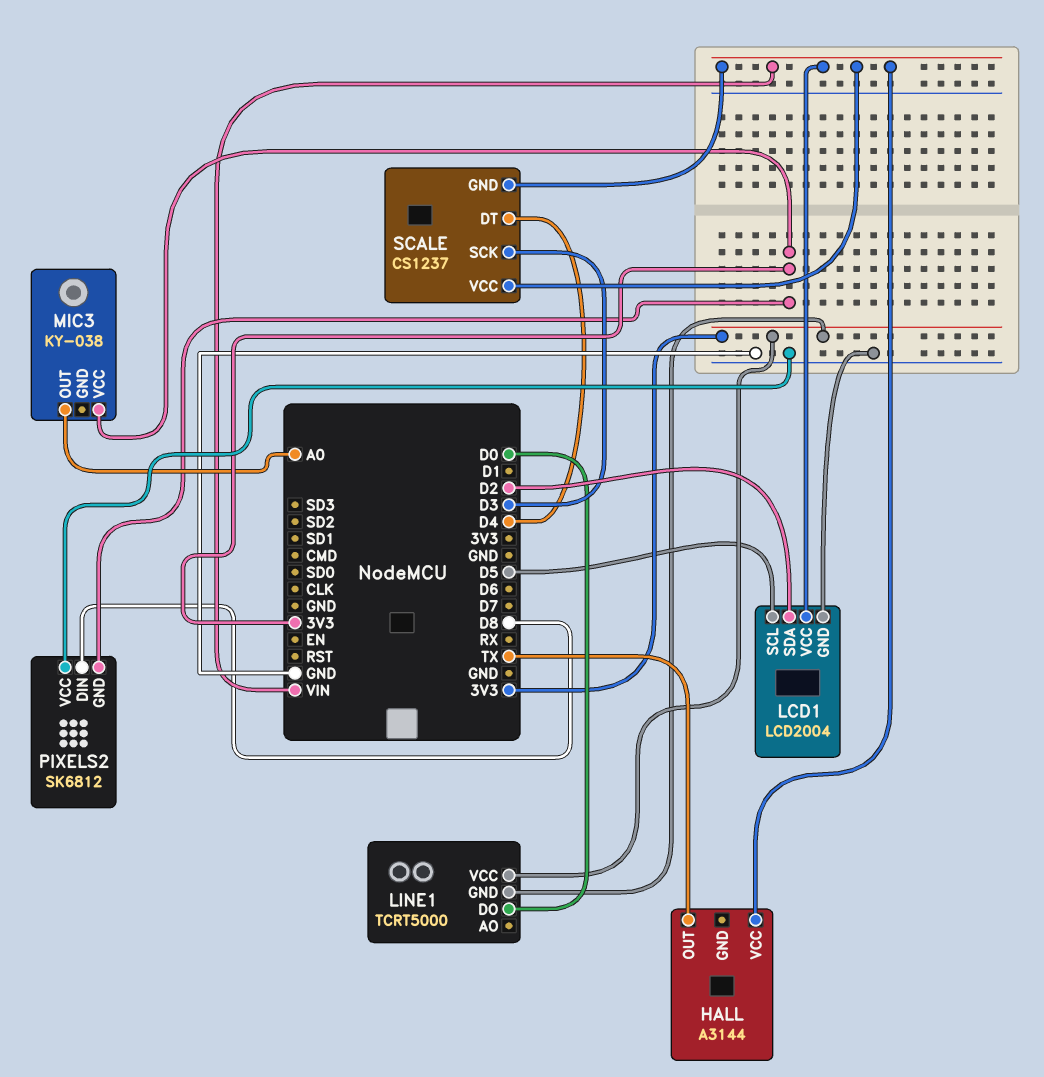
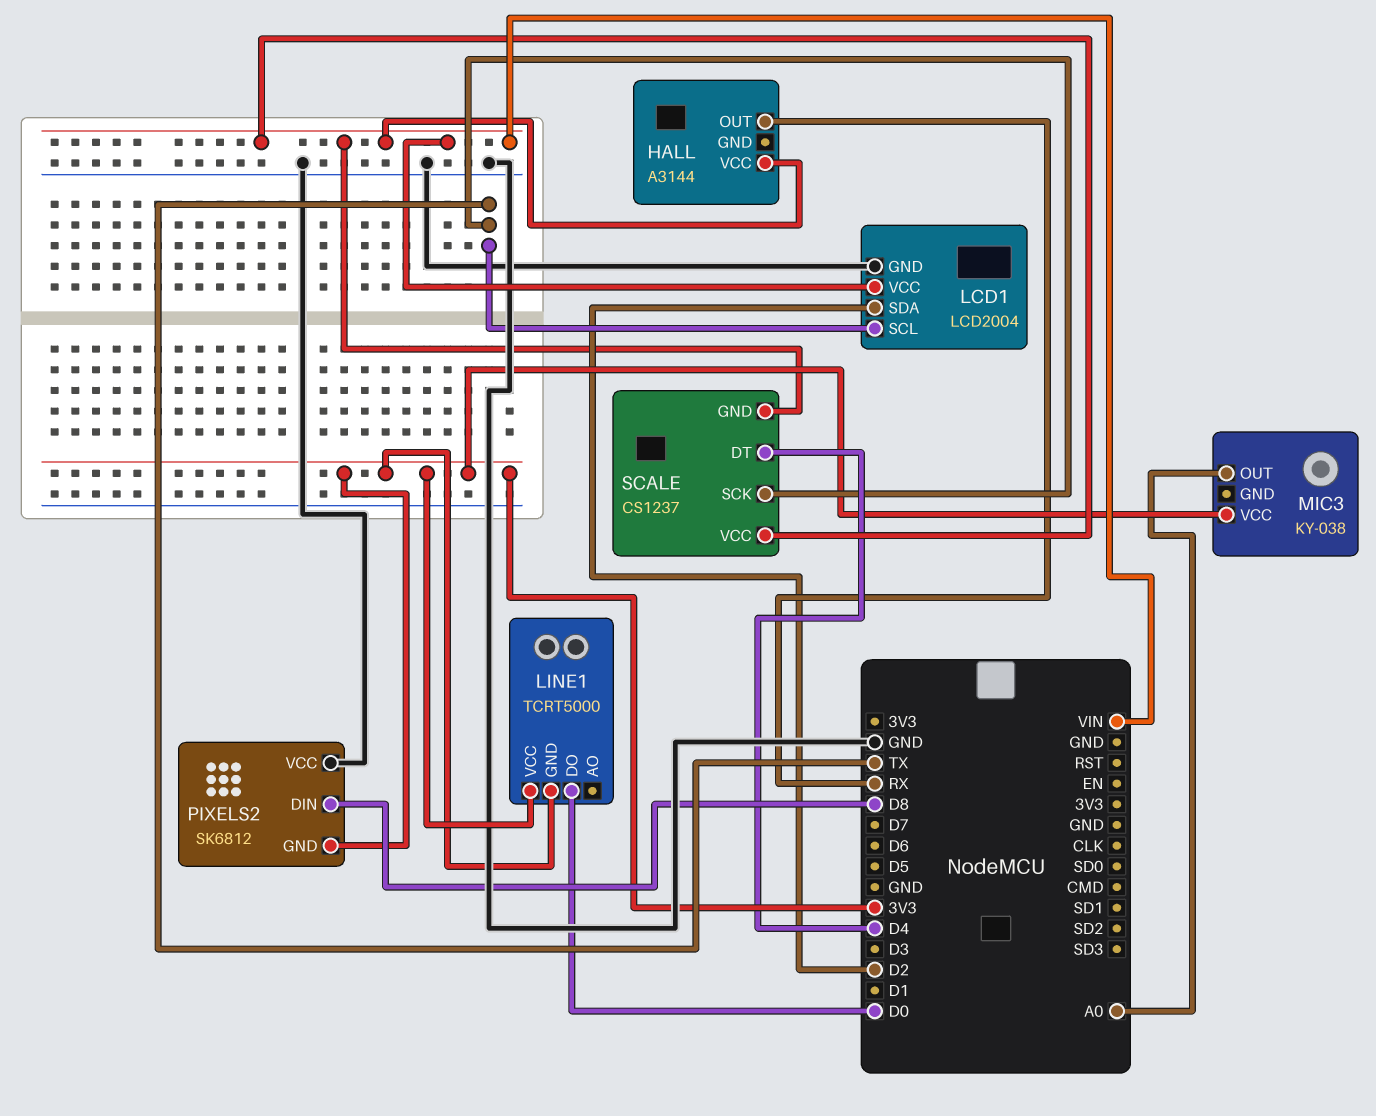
HALL pin OUT: TX -> RX
LCD1 pin SCL: D5 -> TX
SCALE pin SCK: D3 -> TX

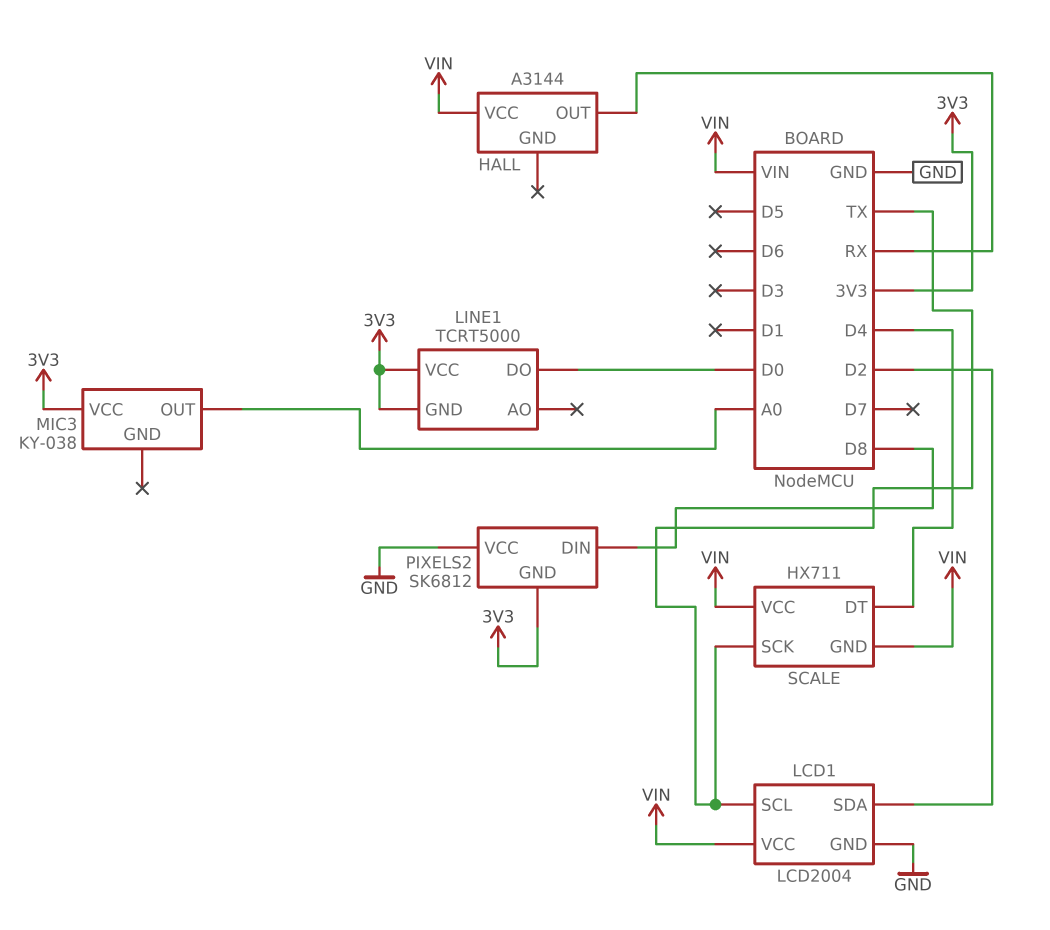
SCALE: CS1237 -> HX711

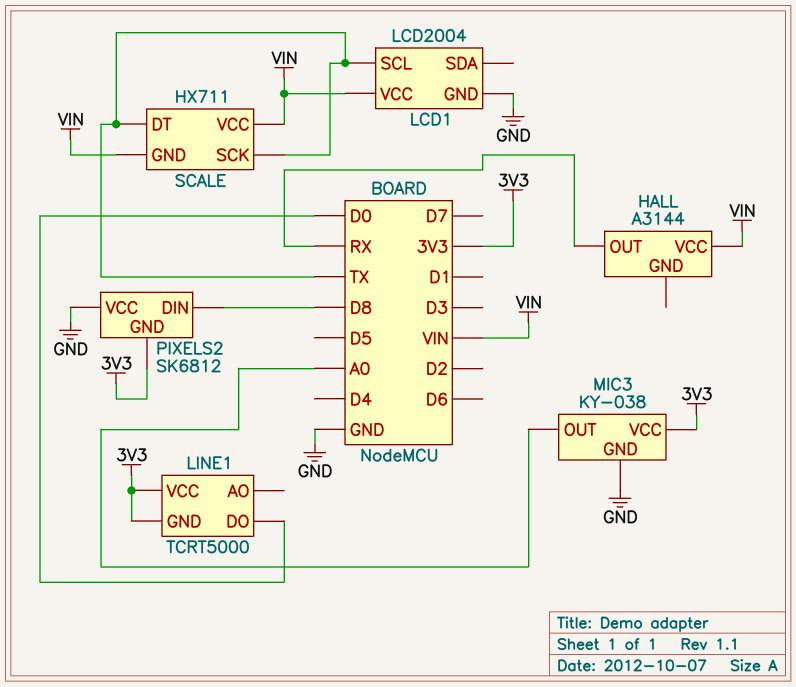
LCD1 pin SDA: D2 -> none
MIC3 pin GND: none -> GND
SCALE pin DT: D4 -> TX

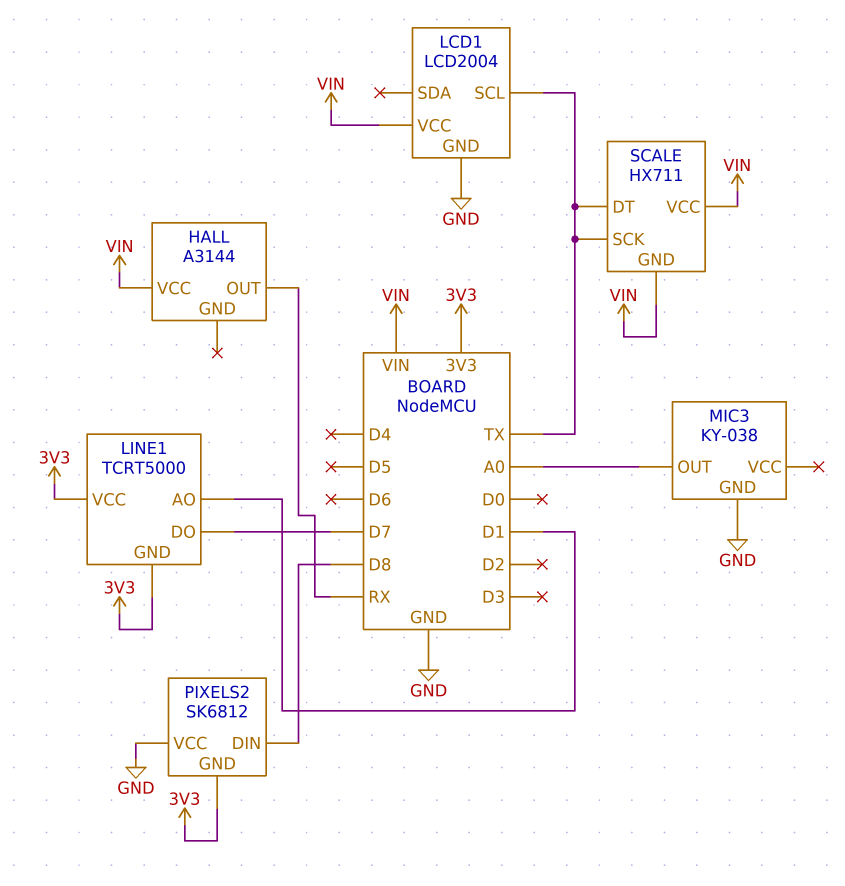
LINE1 pin AO: none -> D1
LINE1 pin DO: D0 -> D7
MIC3 pin VCC: 3V3 -> none

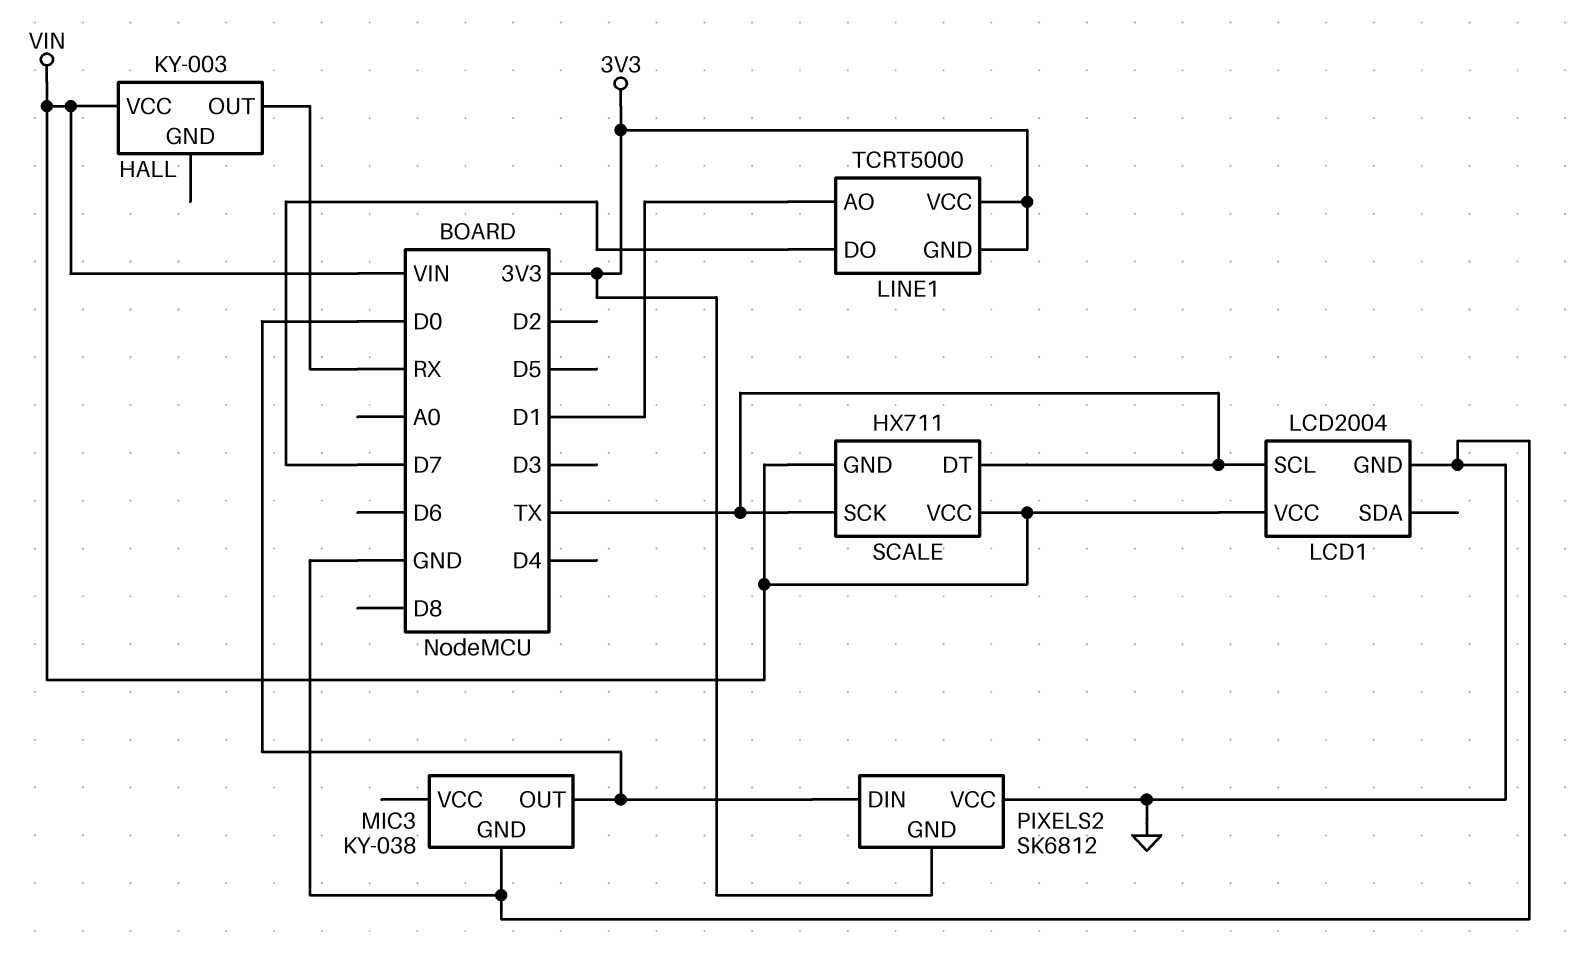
HALL: A3144 -> KY-003
MIC3 pin OUT: A0 -> D0
PIXELS2 pin DIN: D8 -> D0

